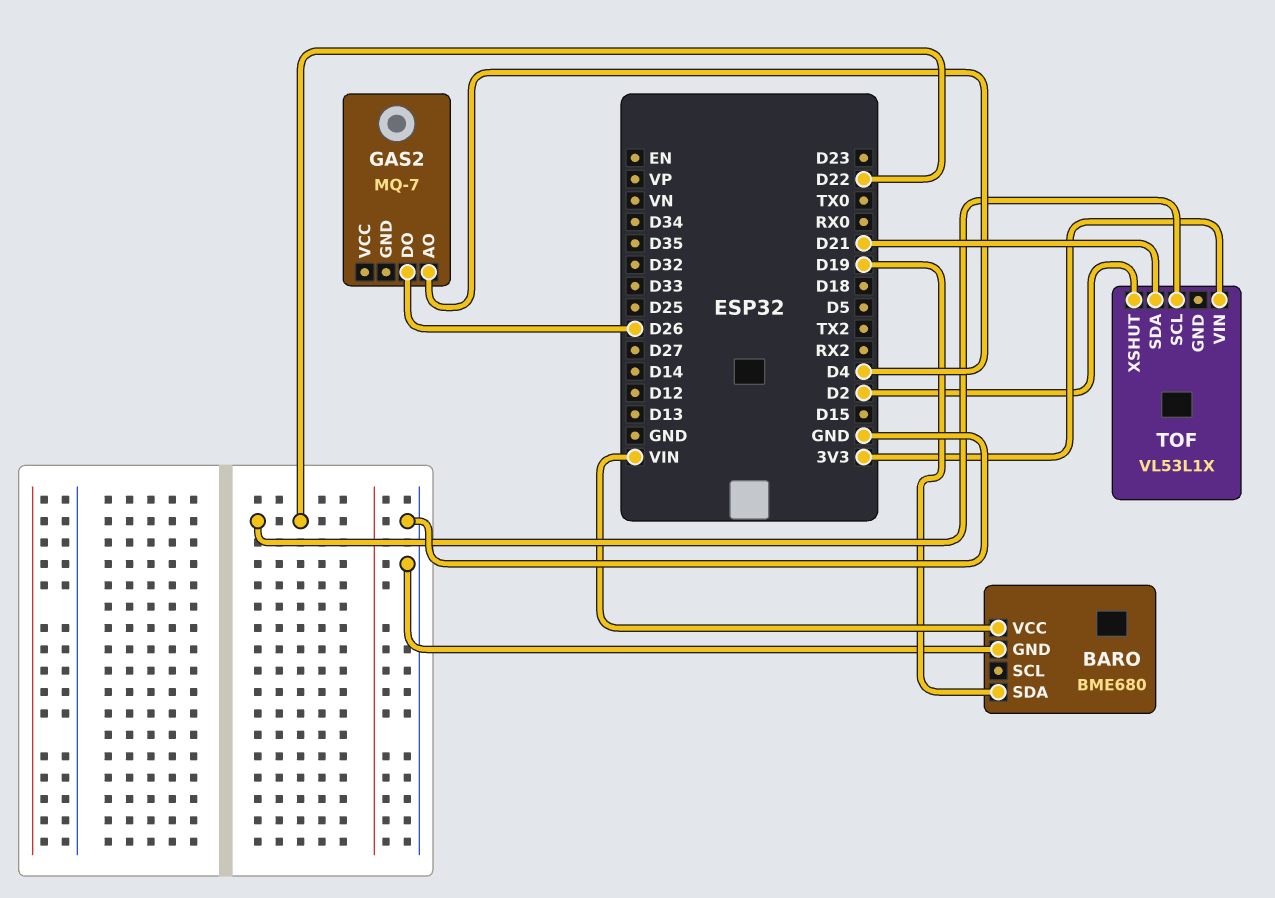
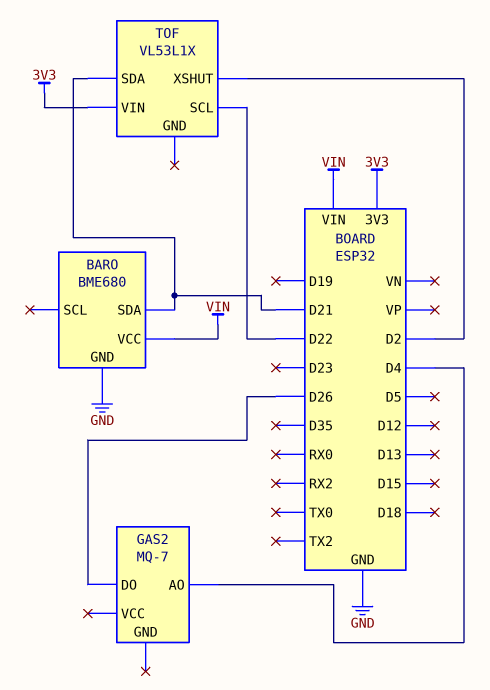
BARO pin SDA: D19 -> D21

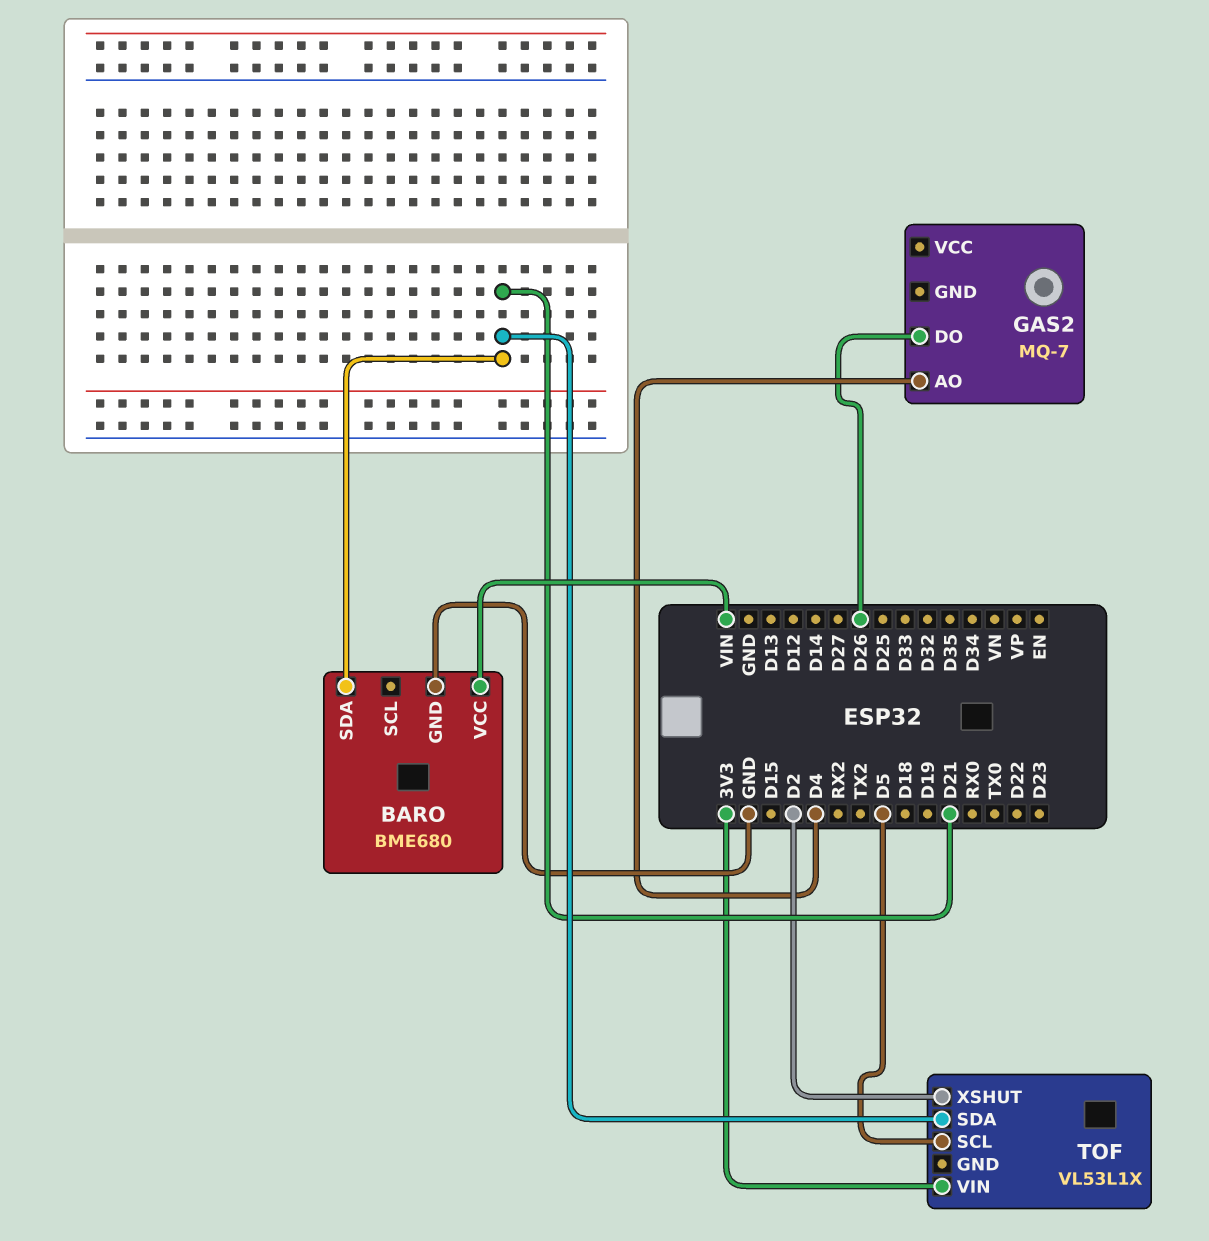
TOF pin SCL: D22 -> D5

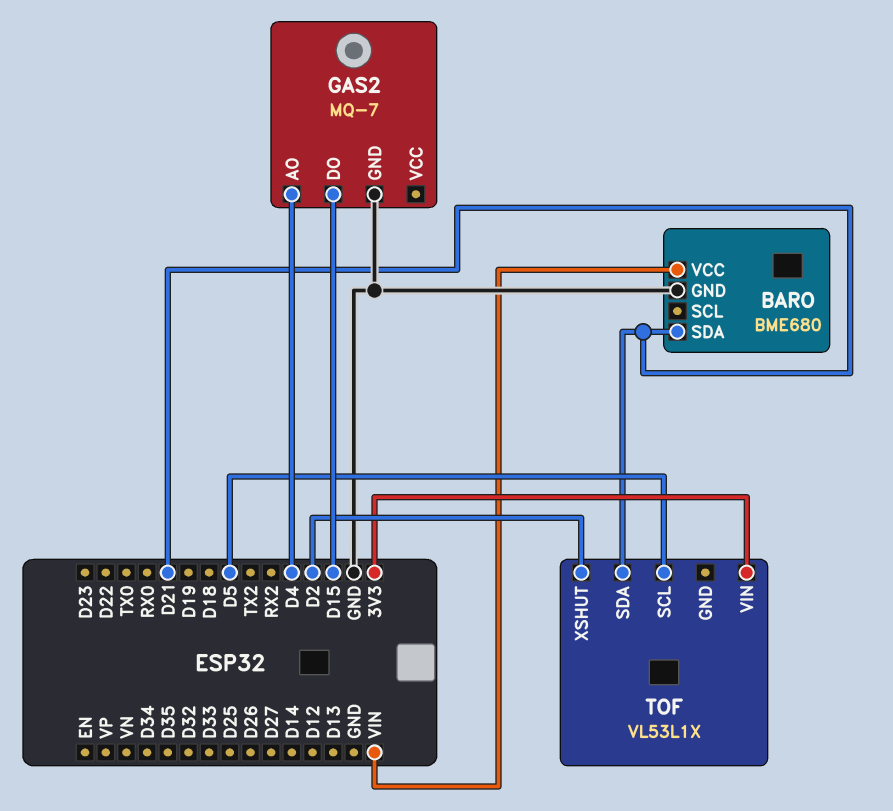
GAS2 pin DO: D26 -> D15
GAS2 pin GND: none -> GND

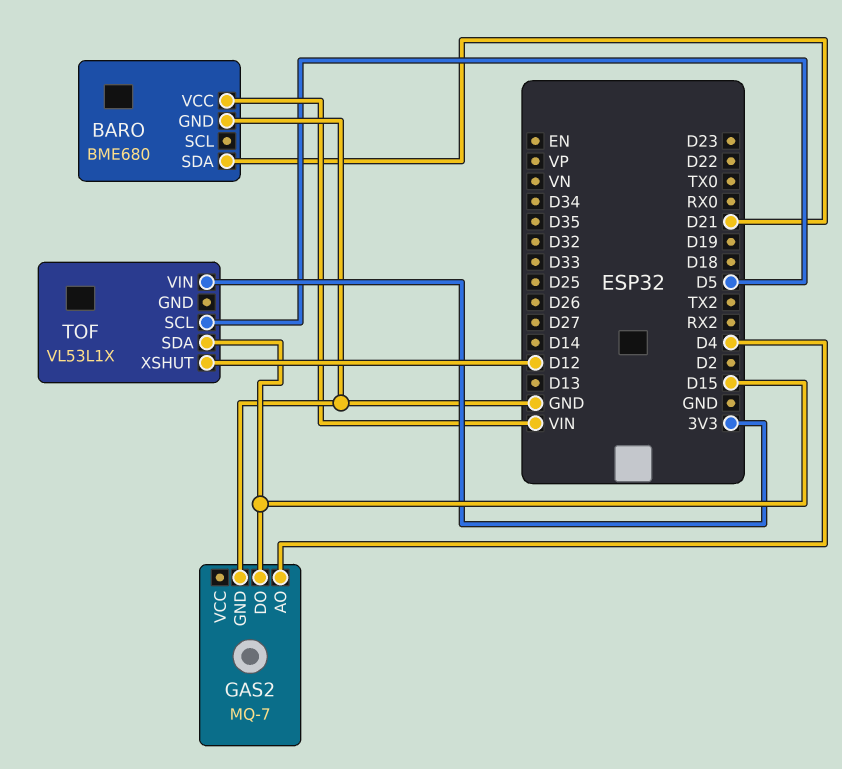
TOF pin SDA: D21 -> D15
TOF pin XSHUT: D2 -> D12

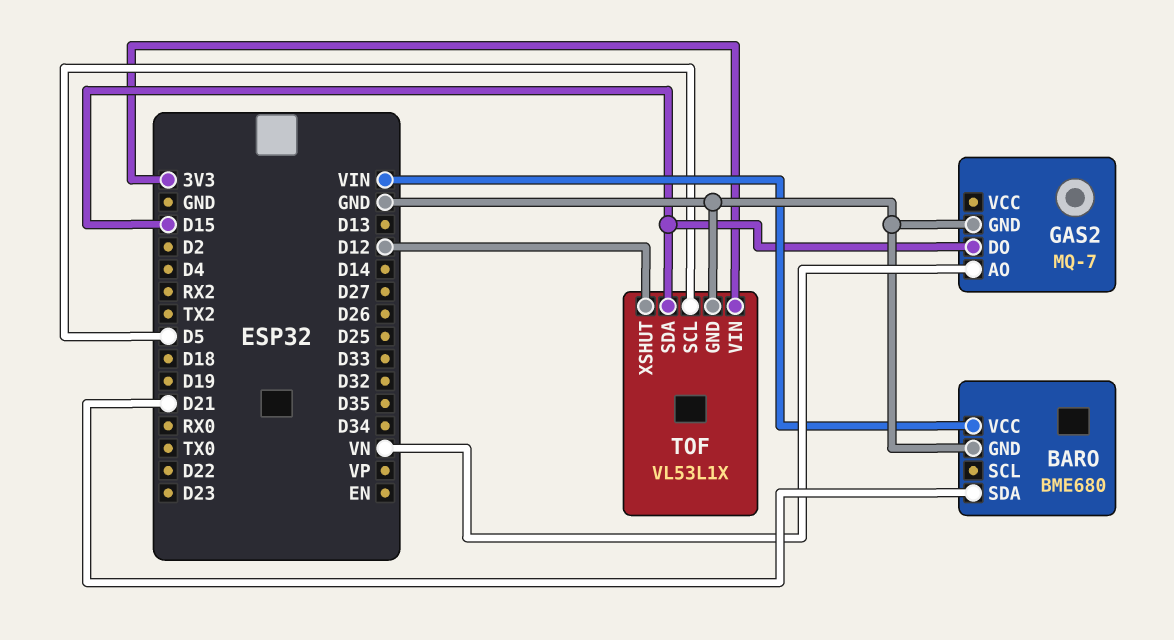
GAS2 pin AO: D4 -> VN
TOF pin GND: none -> GND

